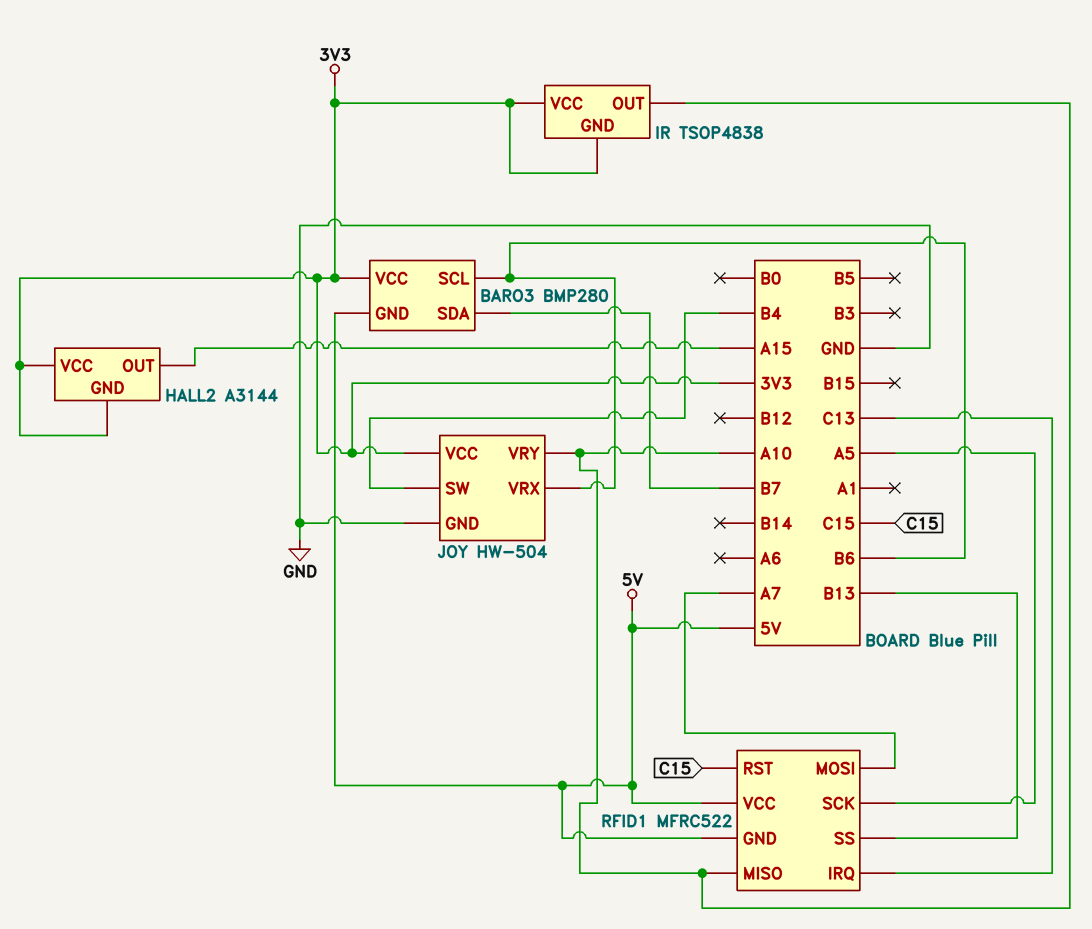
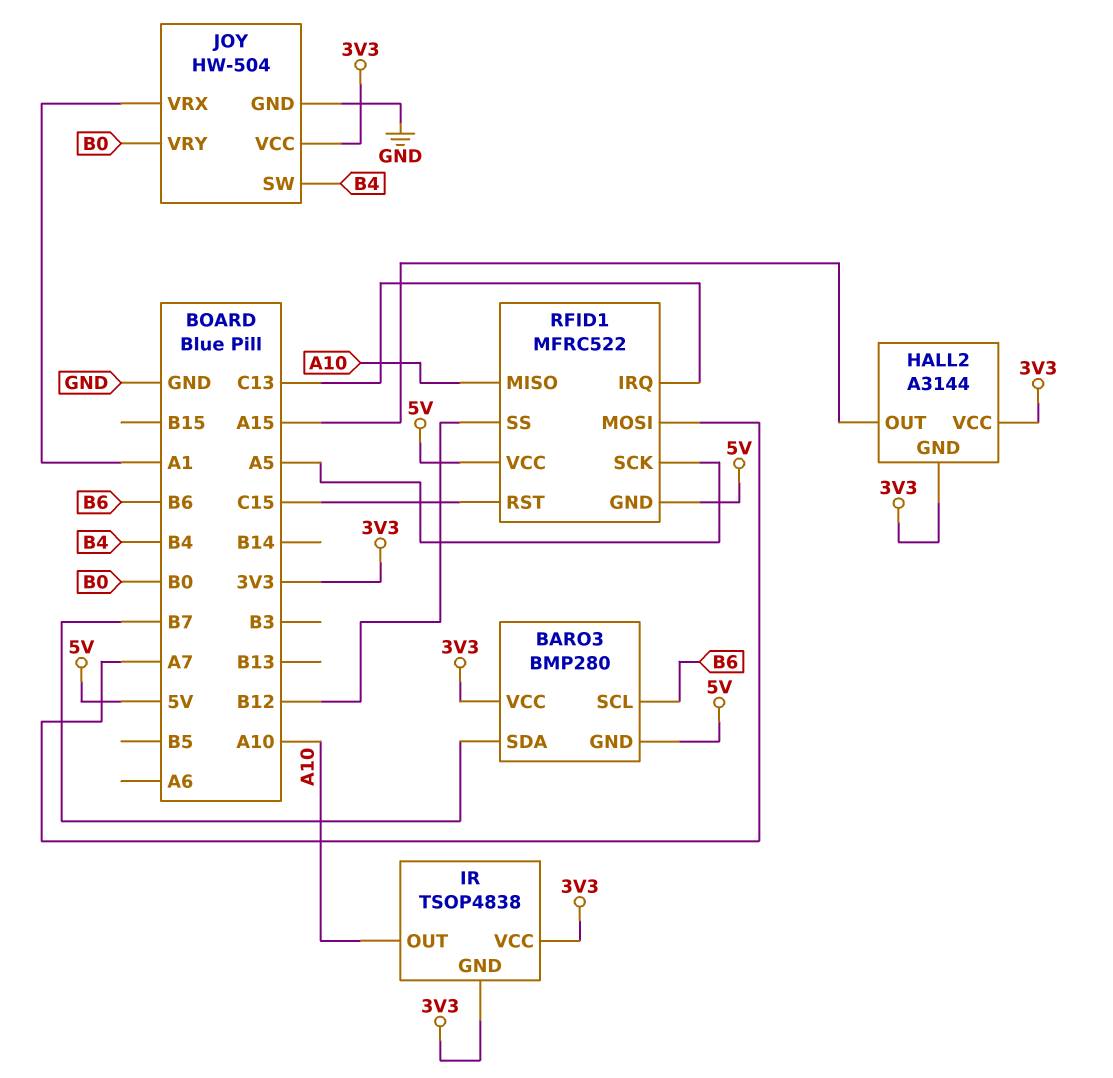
JOY pin VRX: B6 -> A1
JOY pin VRY: A10 -> B0
RFID1 pin SS: B13 -> B12

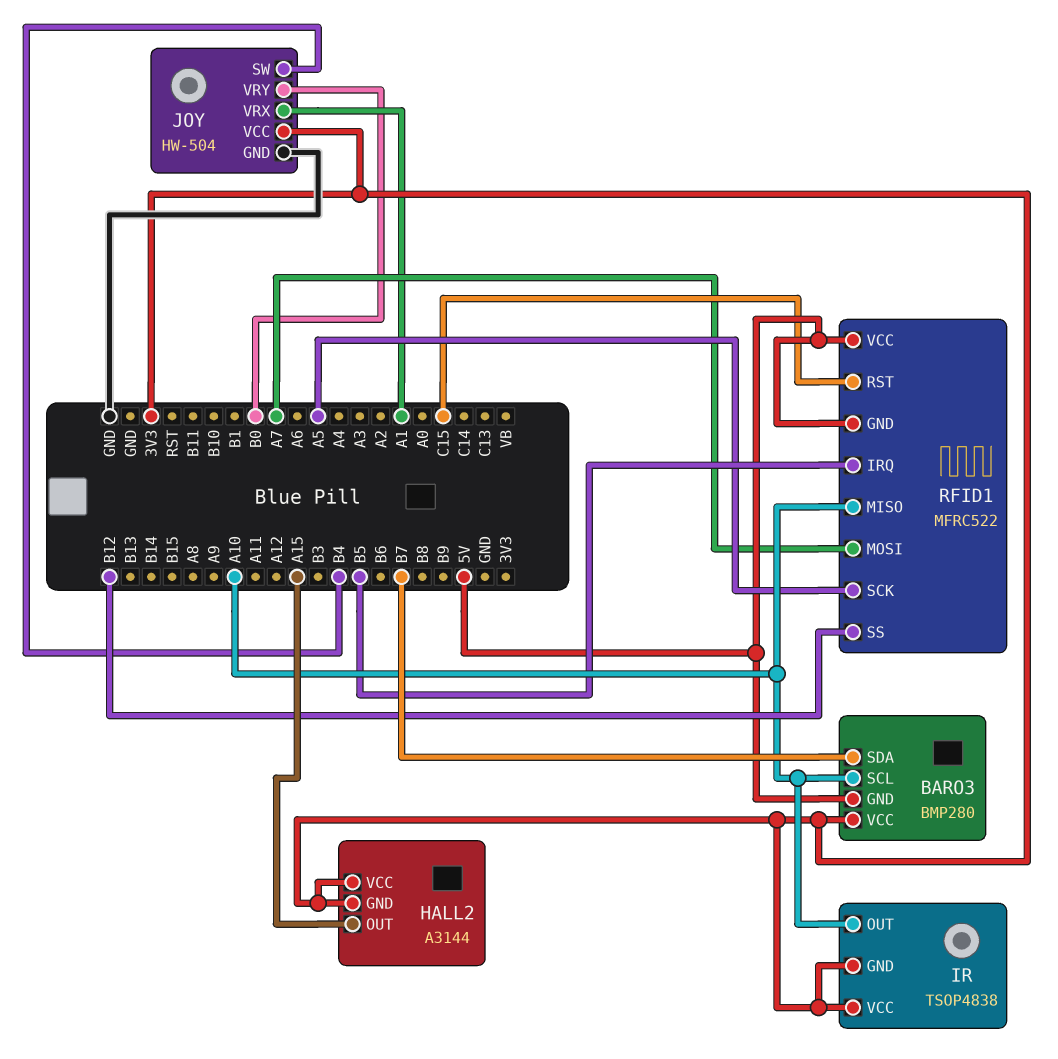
BARO3 pin SCL: B6 -> A10
RFID1 pin IRQ: C13 -> B5

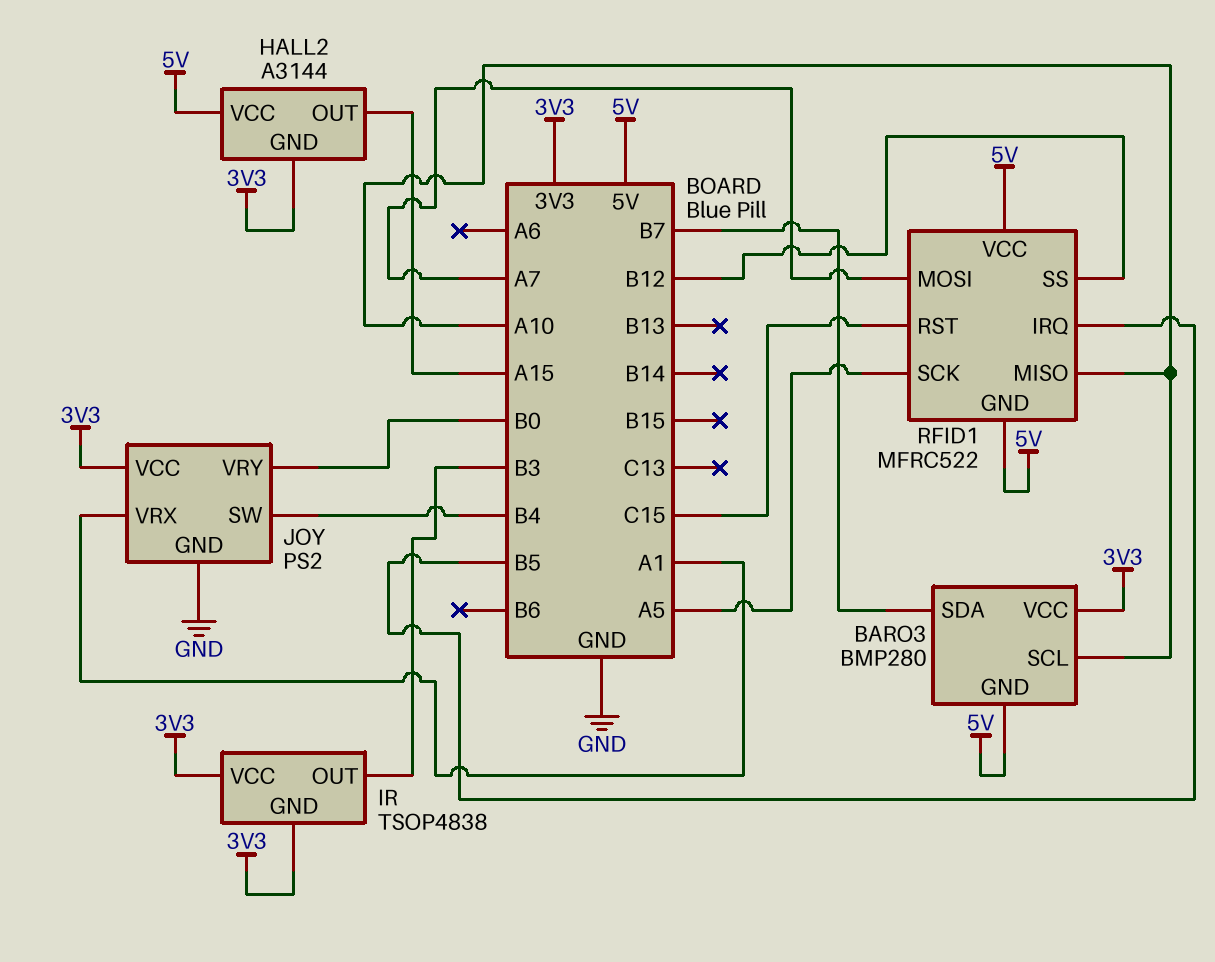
HALL2 pin VCC: 3V3 -> 5V
IR pin OUT: A10 -> B3
JOY: HW-504 -> PS2

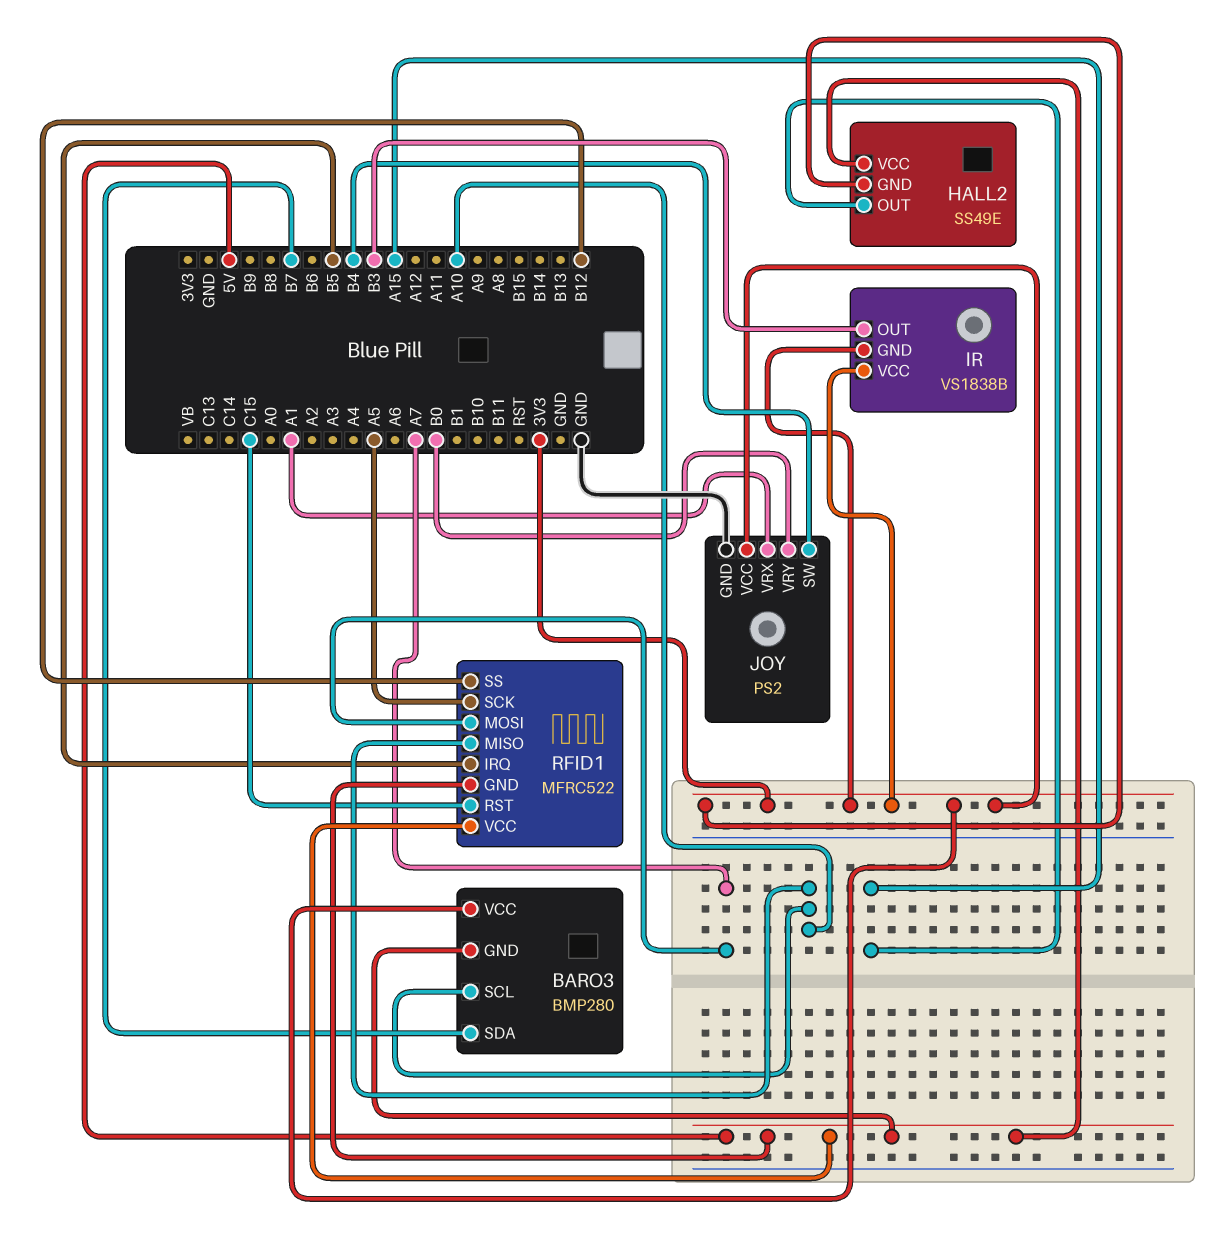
HALL2: A3144 -> SS49E
IR: TSOP4838 -> VS1838B

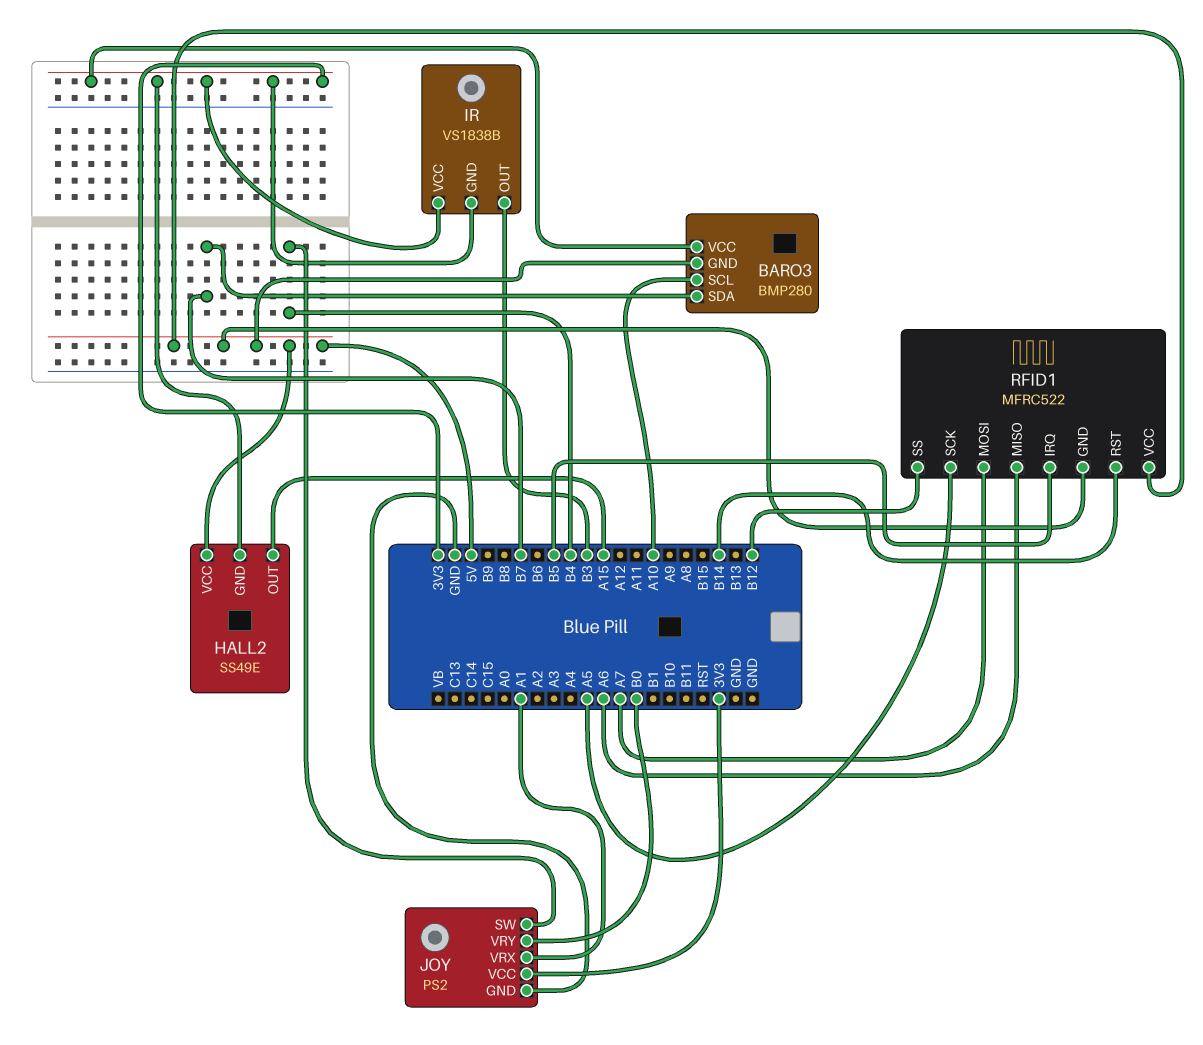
RFID1 pin MISO: A10 -> A6
RFID1 pin RST: C15 -> B14

